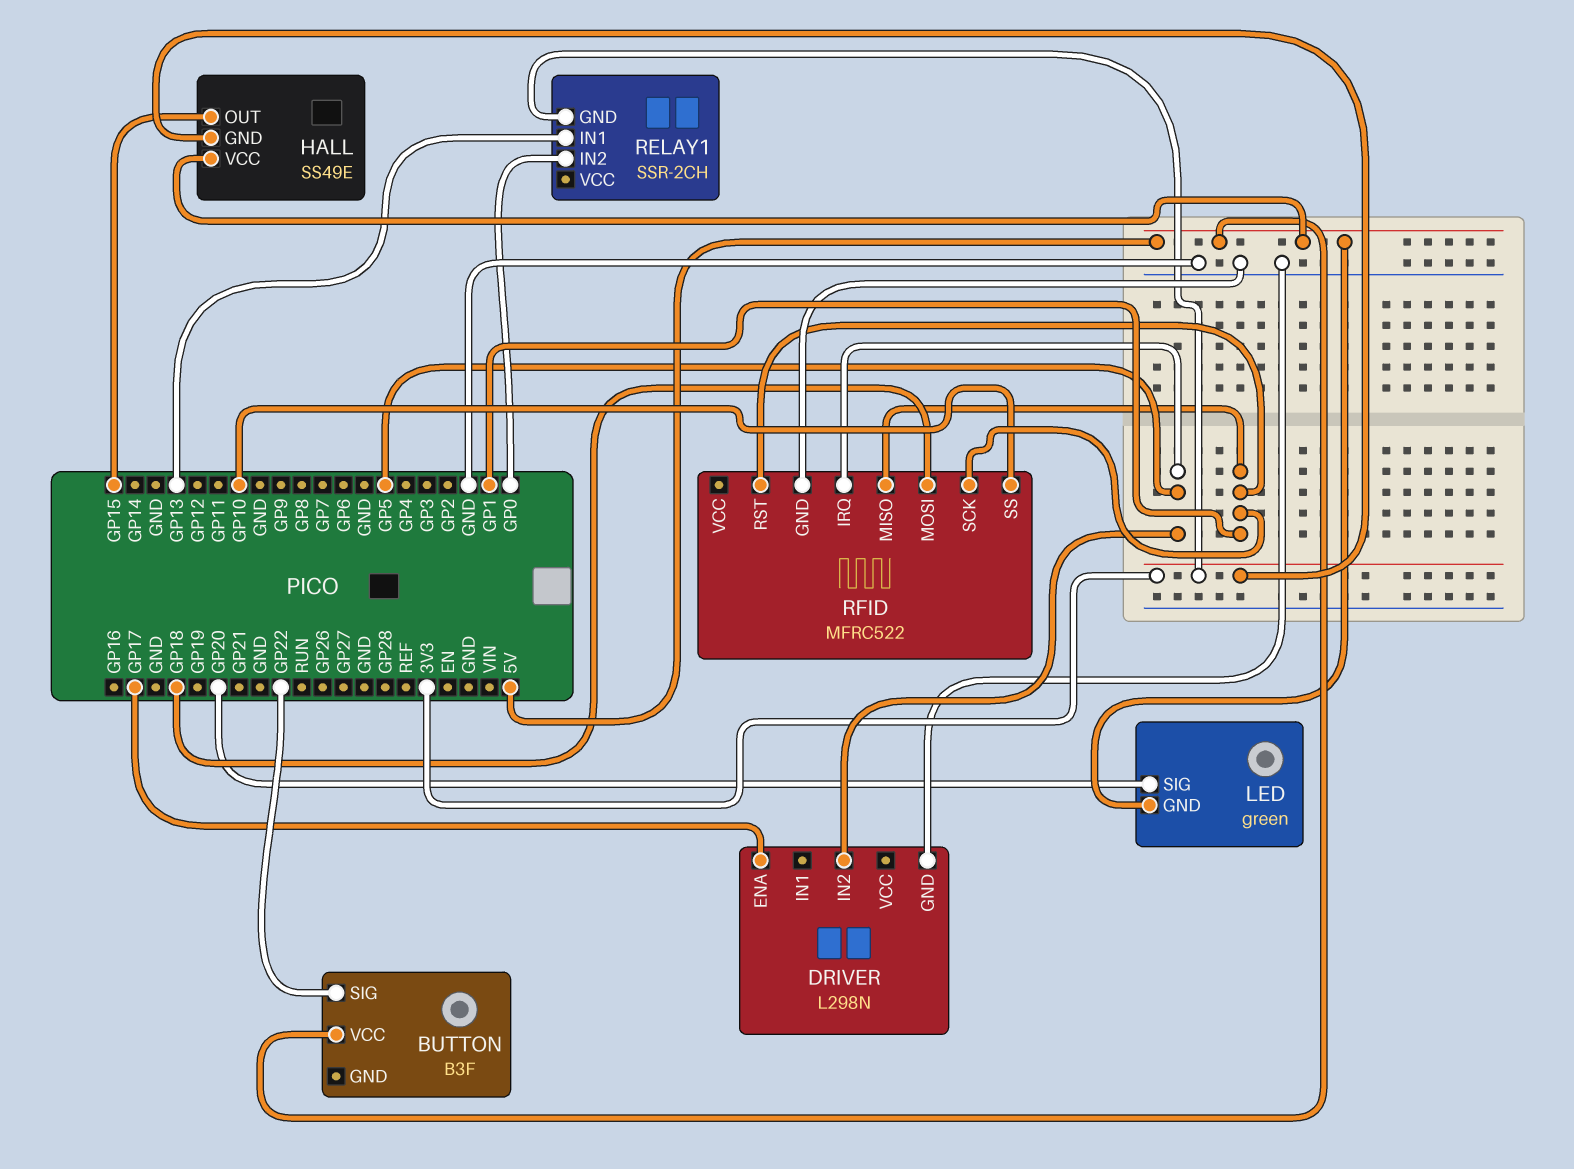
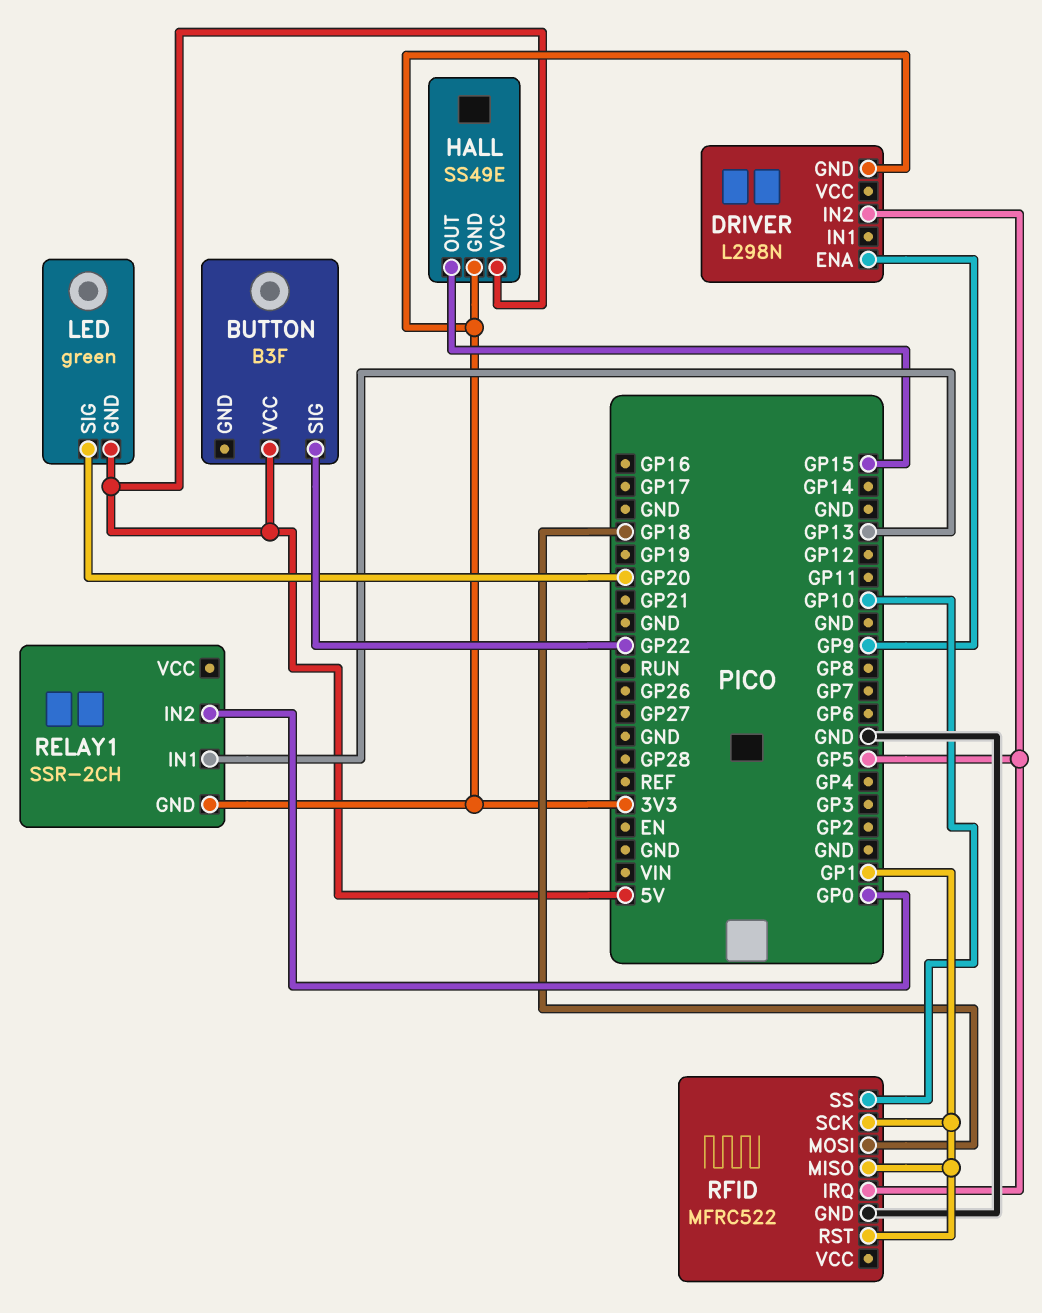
DRIVER pin ENA: GP17 -> GP9
DRIVER pin GND: GND -> 3V3

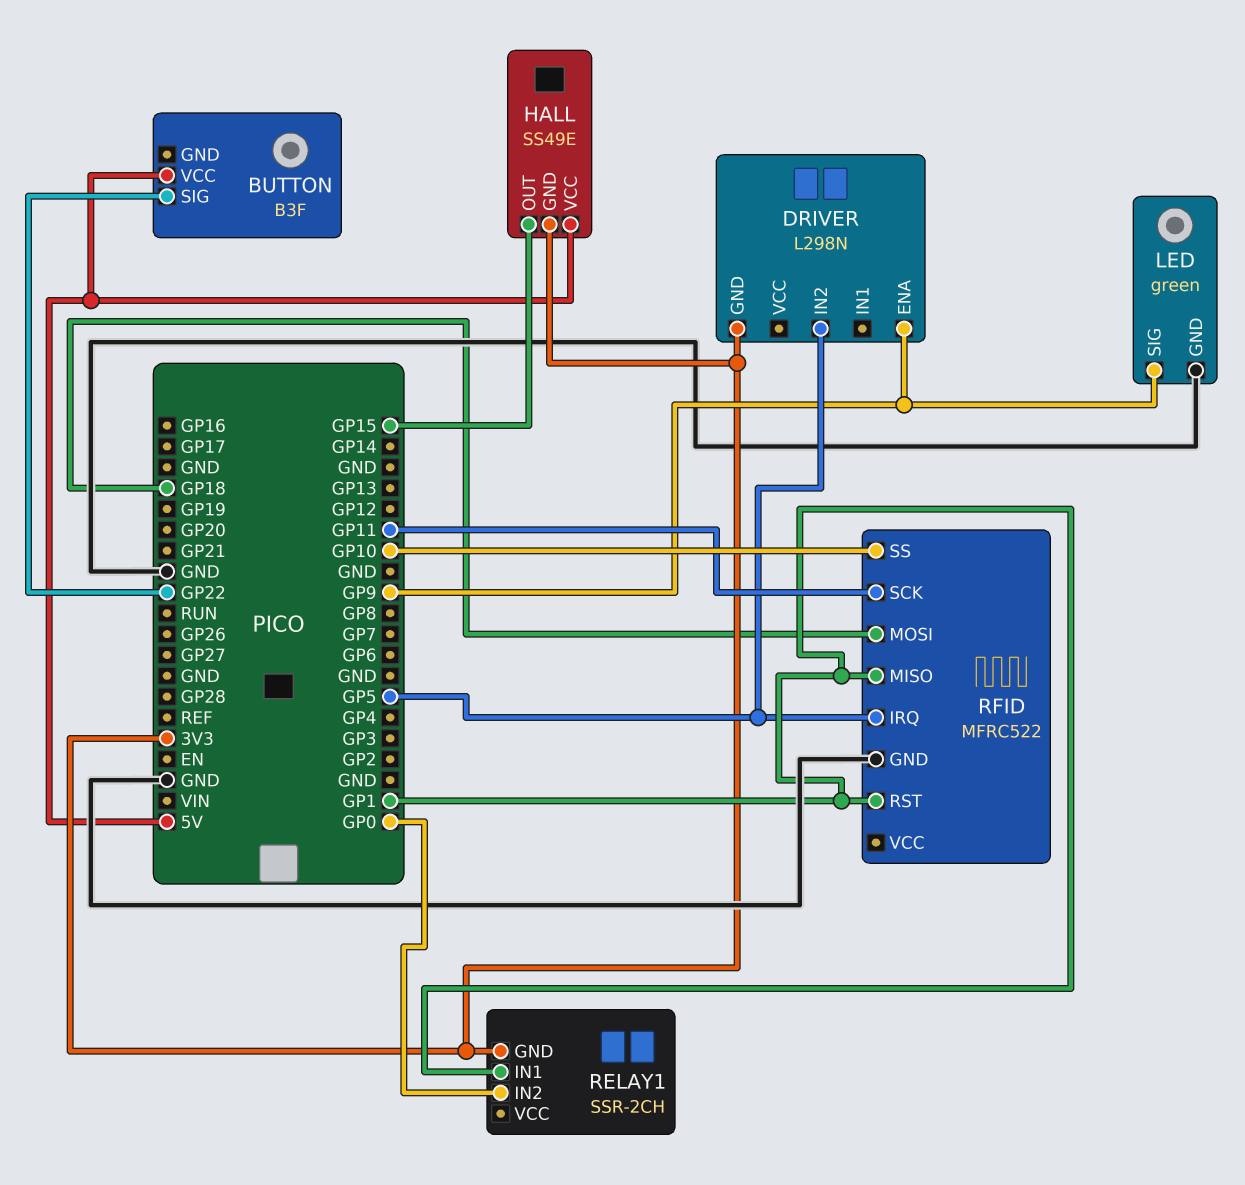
LED pin GND: 5V -> GND
LED pin SIG: GP20 -> GP9
RELAY1 pin IN1: GP13 -> GP1
RFID pin SCK: GP1 -> GP11

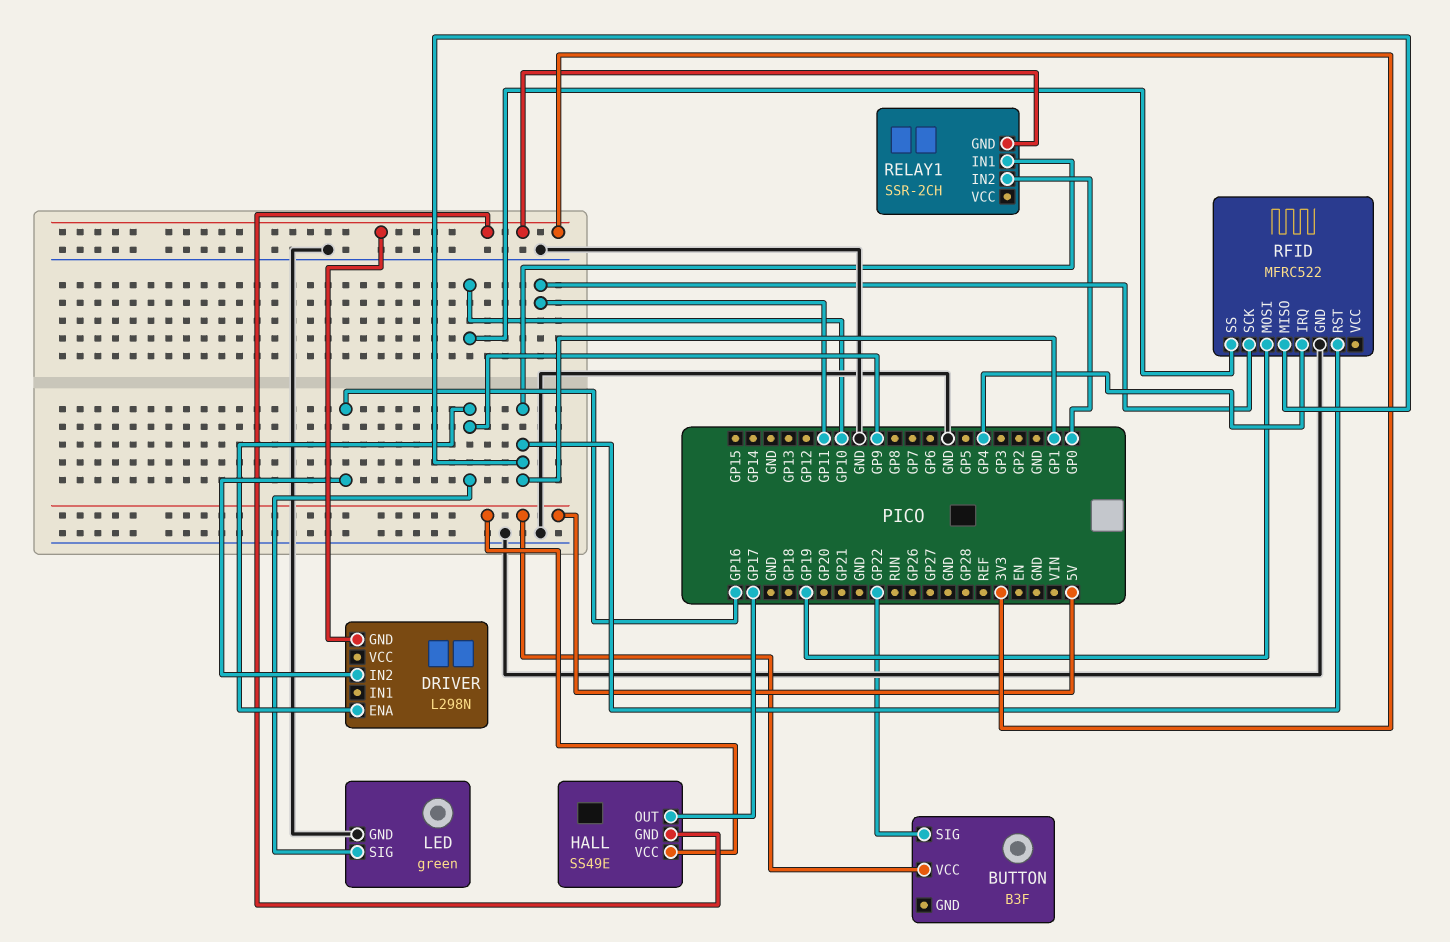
DRIVER pin IN2: GP5 -> GP16
HALL pin OUT: GP15 -> GP17
RFID pin IRQ: GP5 -> GP4
RFID pin MOSI: GP18 -> GP19

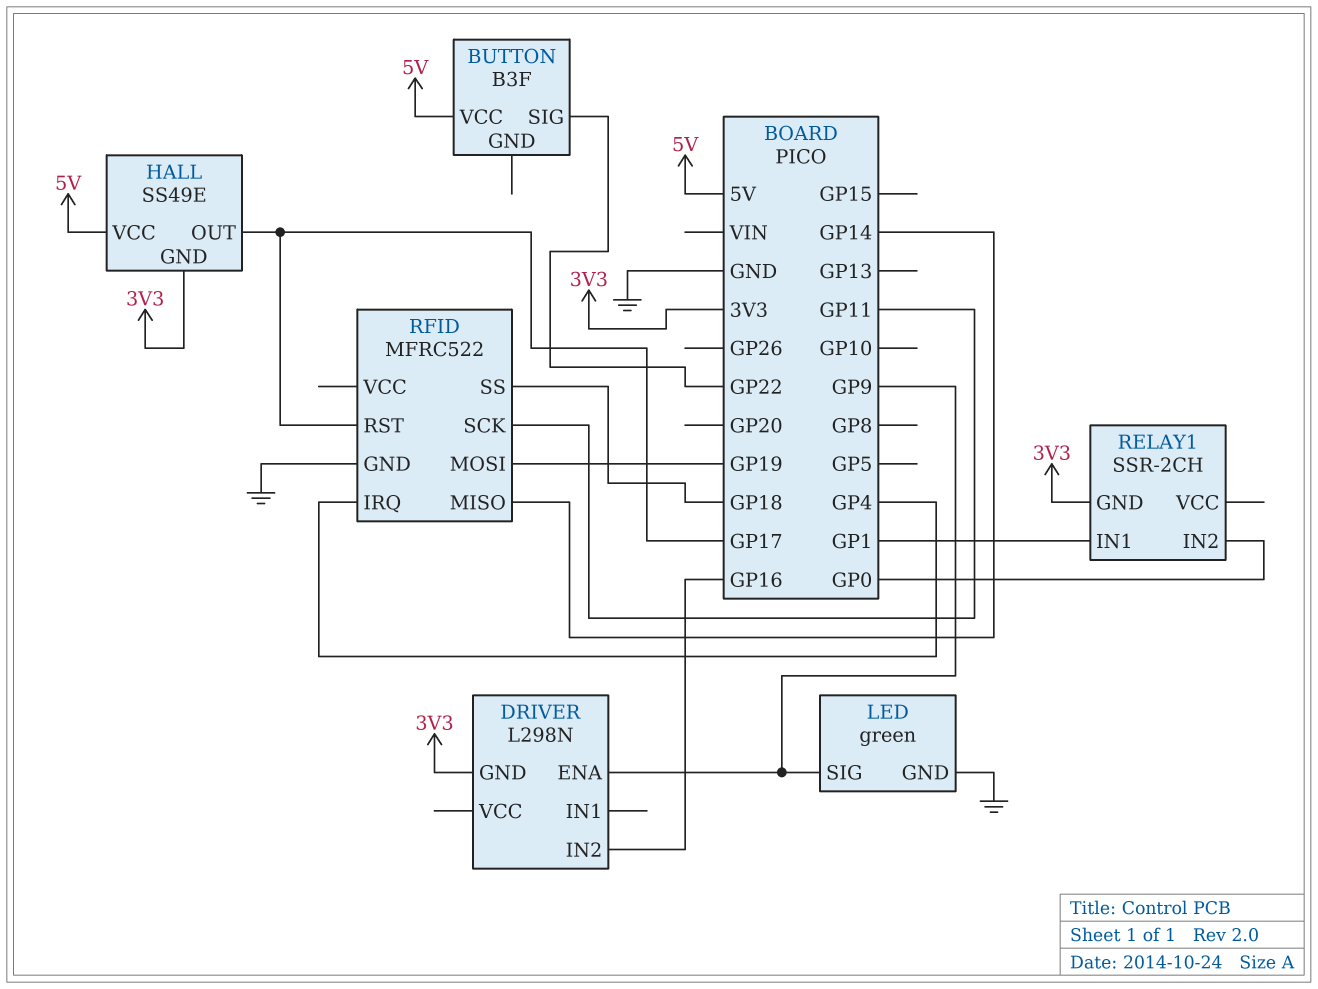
RFID pin MISO: GP1 -> GP14
RFID pin RST: GP1 -> GP17
RFID pin SS: GP10 -> GP18

